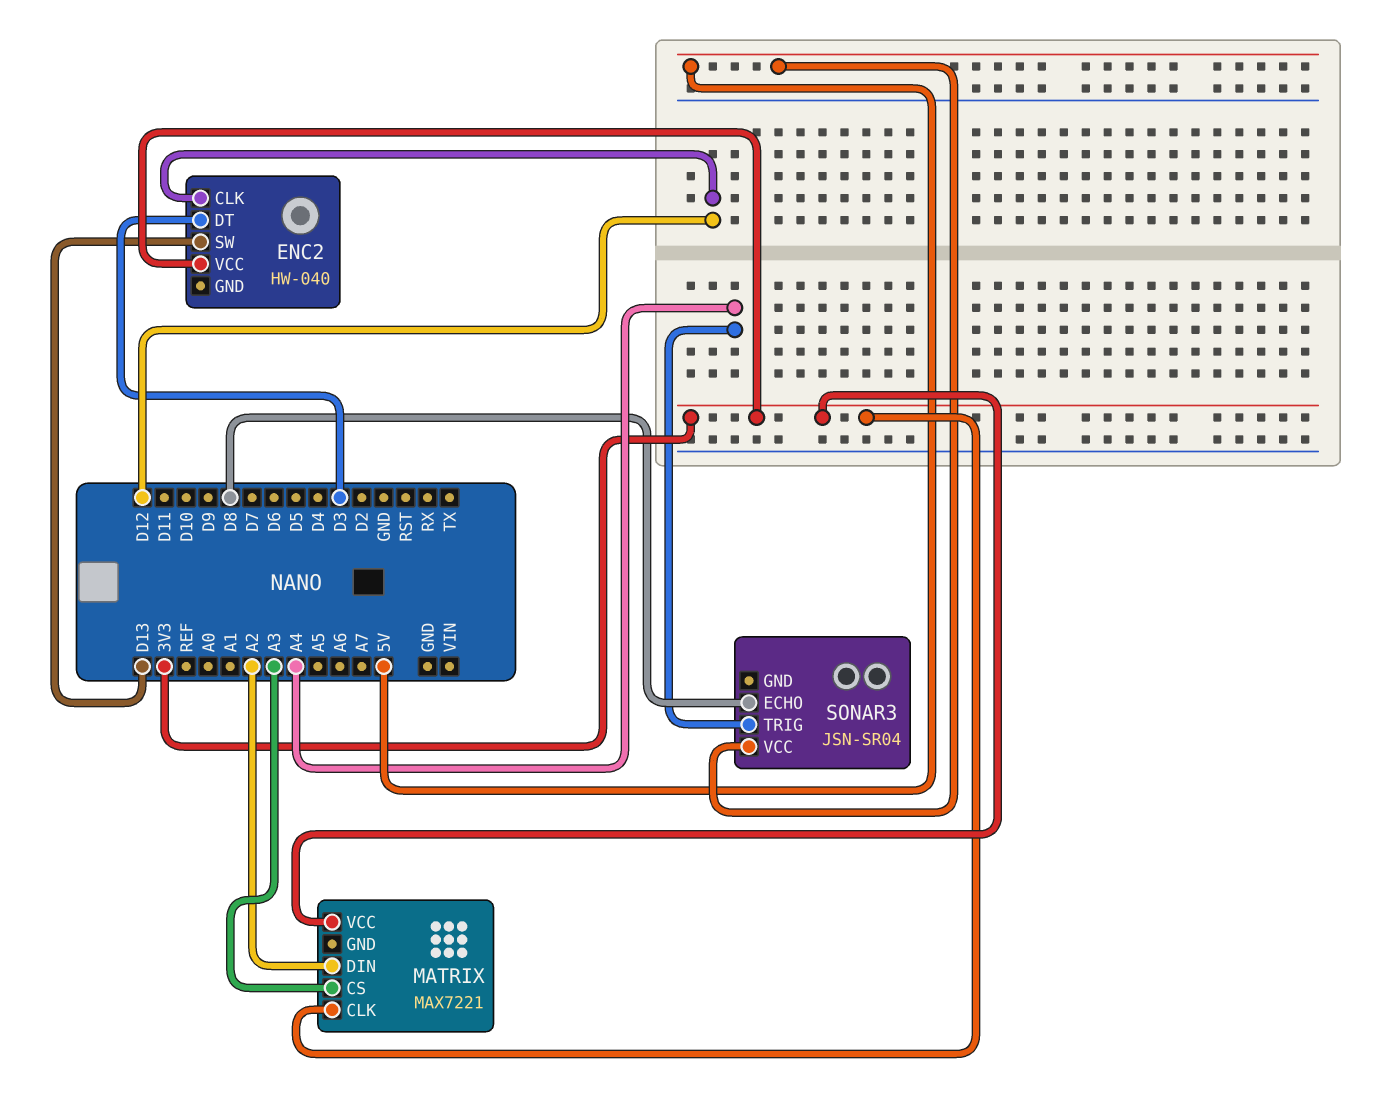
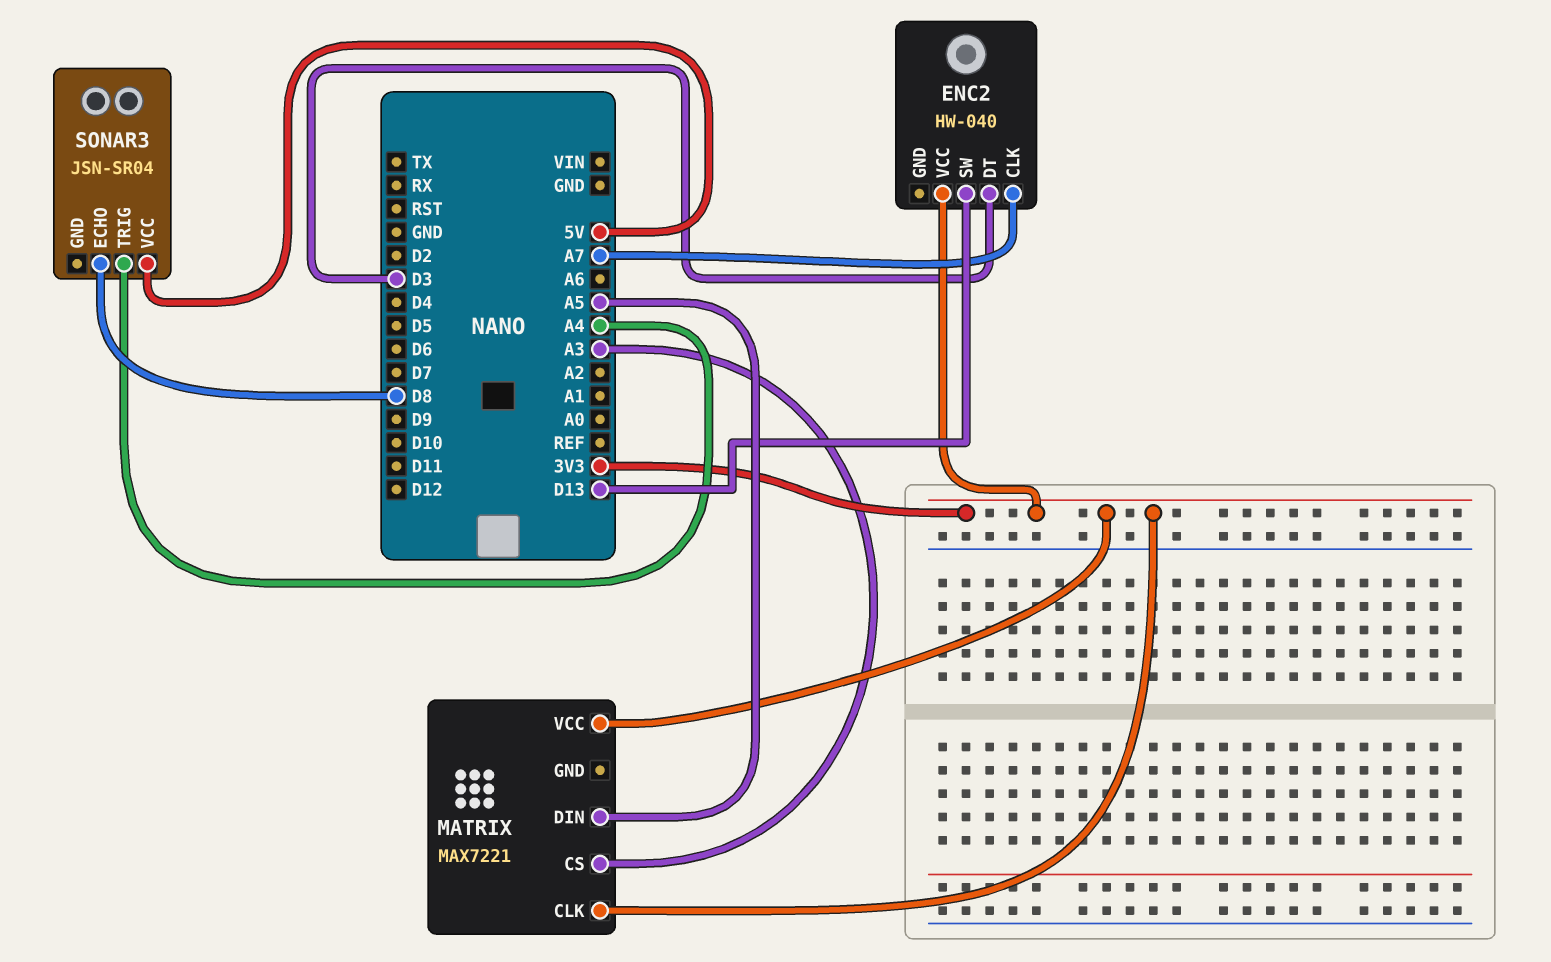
ENC2 pin CLK: D12 -> A7
MATRIX pin DIN: A2 -> A5

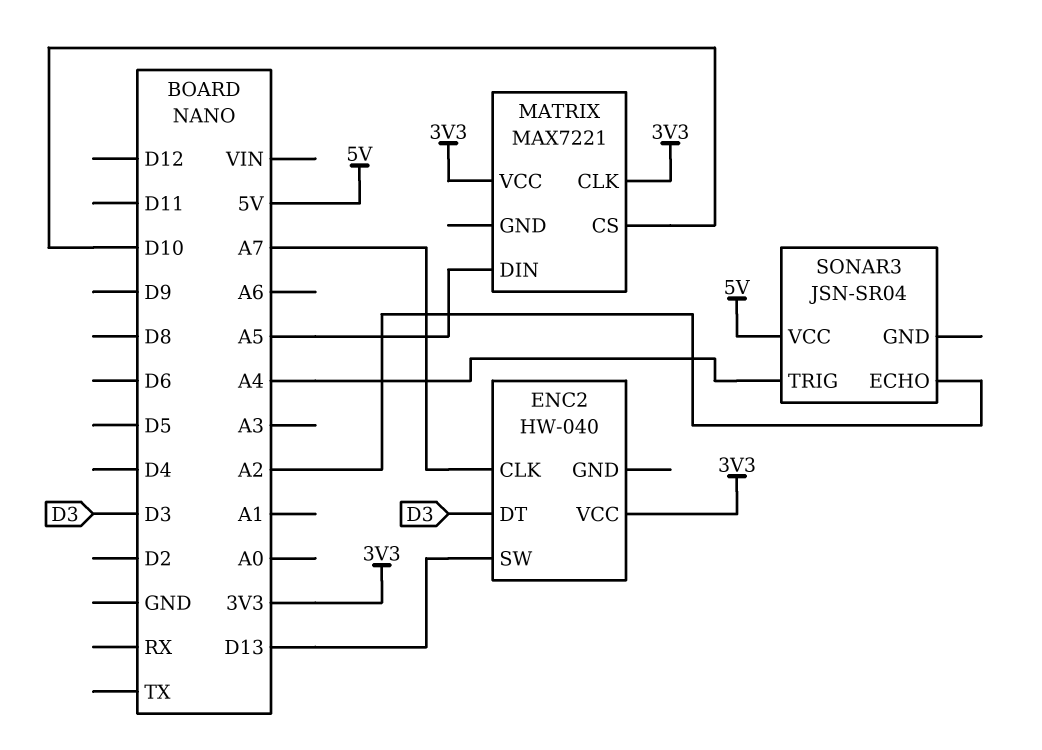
MATRIX pin CS: A3 -> D10
SONAR3 pin ECHO: D8 -> A2

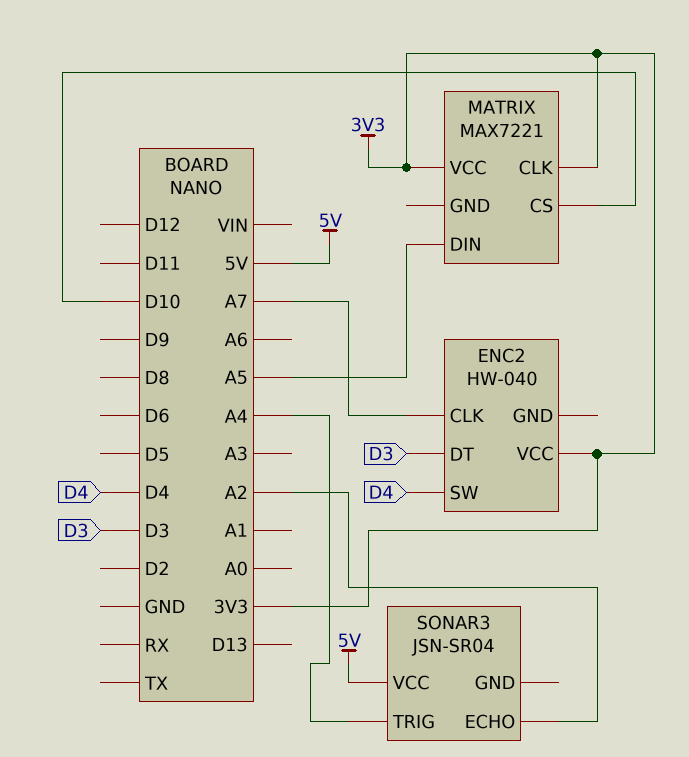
ENC2 pin SW: D13 -> D4

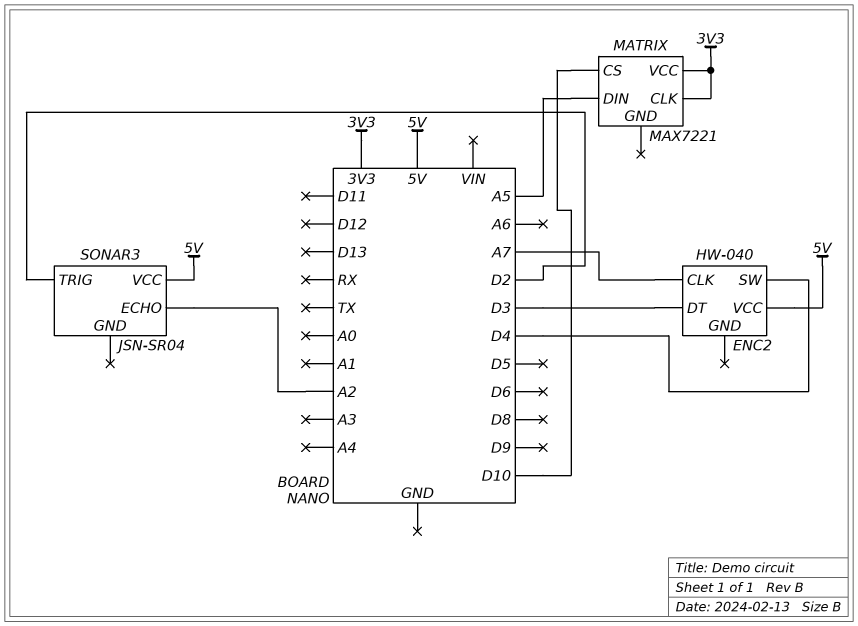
ENC2 pin VCC: 3V3 -> 5V
SONAR3 pin TRIG: A4 -> D2

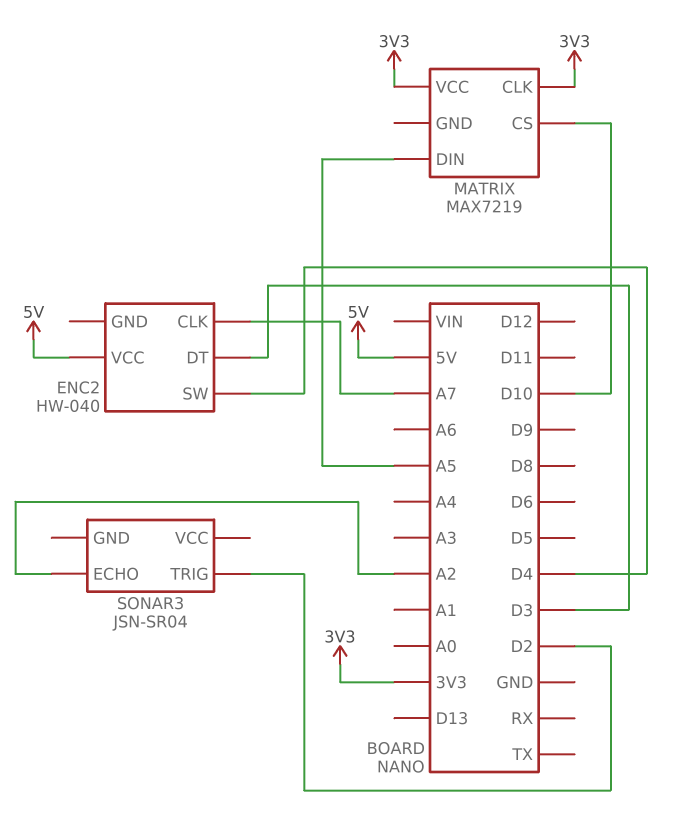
MATRIX: MAX7221 -> MAX7219
SONAR3 pin VCC: 5V -> none

